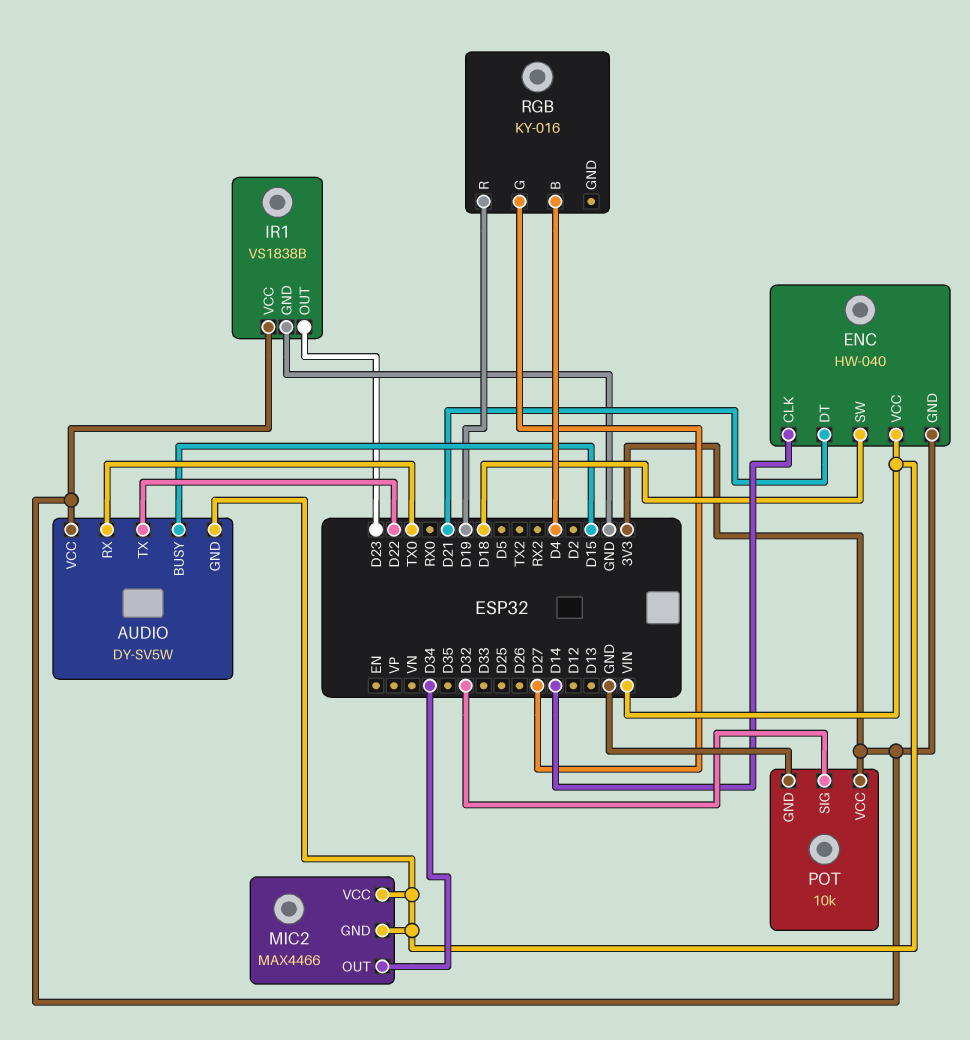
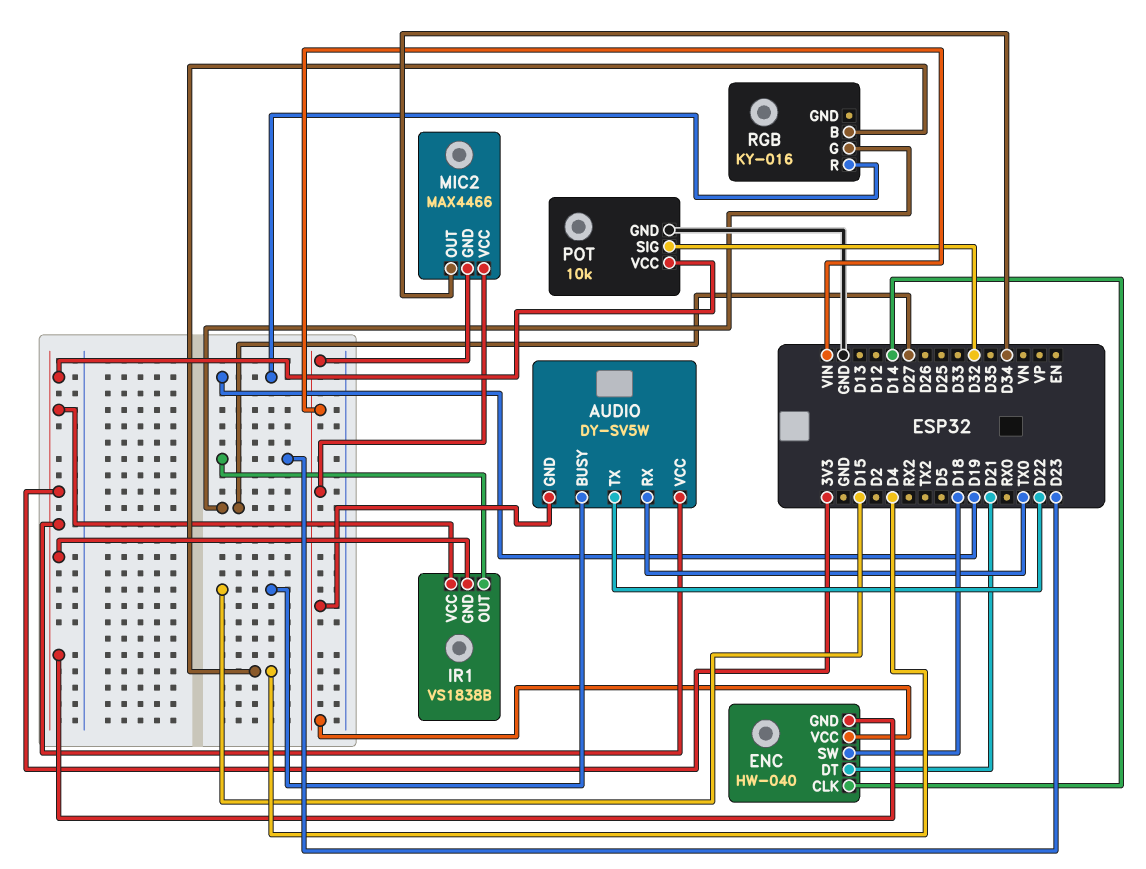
IR1 pin GND: GND -> 3V3

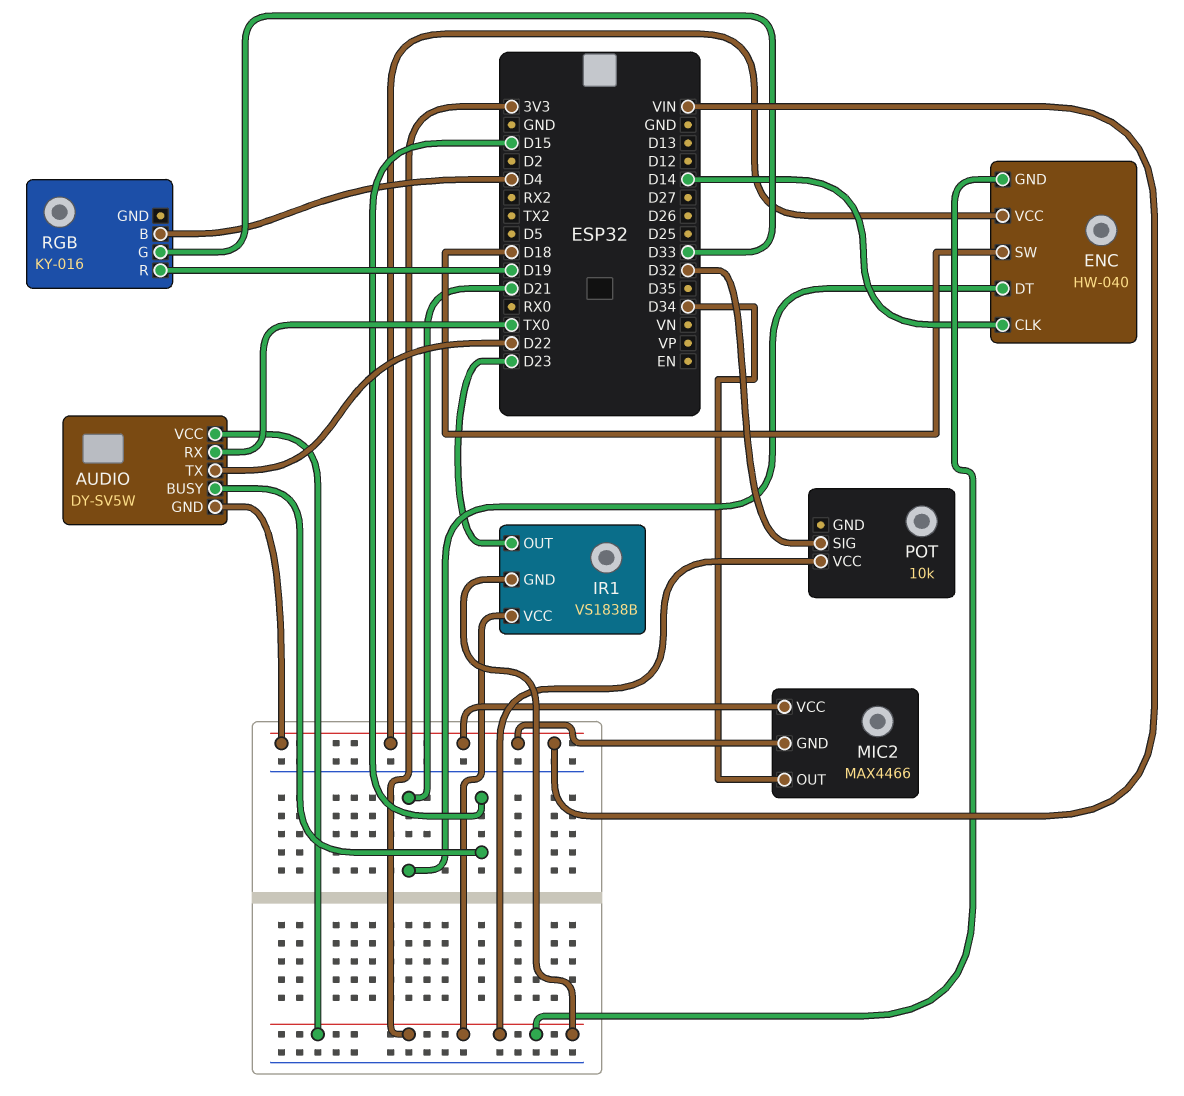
POT pin GND: GND -> none
RGB pin G: D27 -> D33

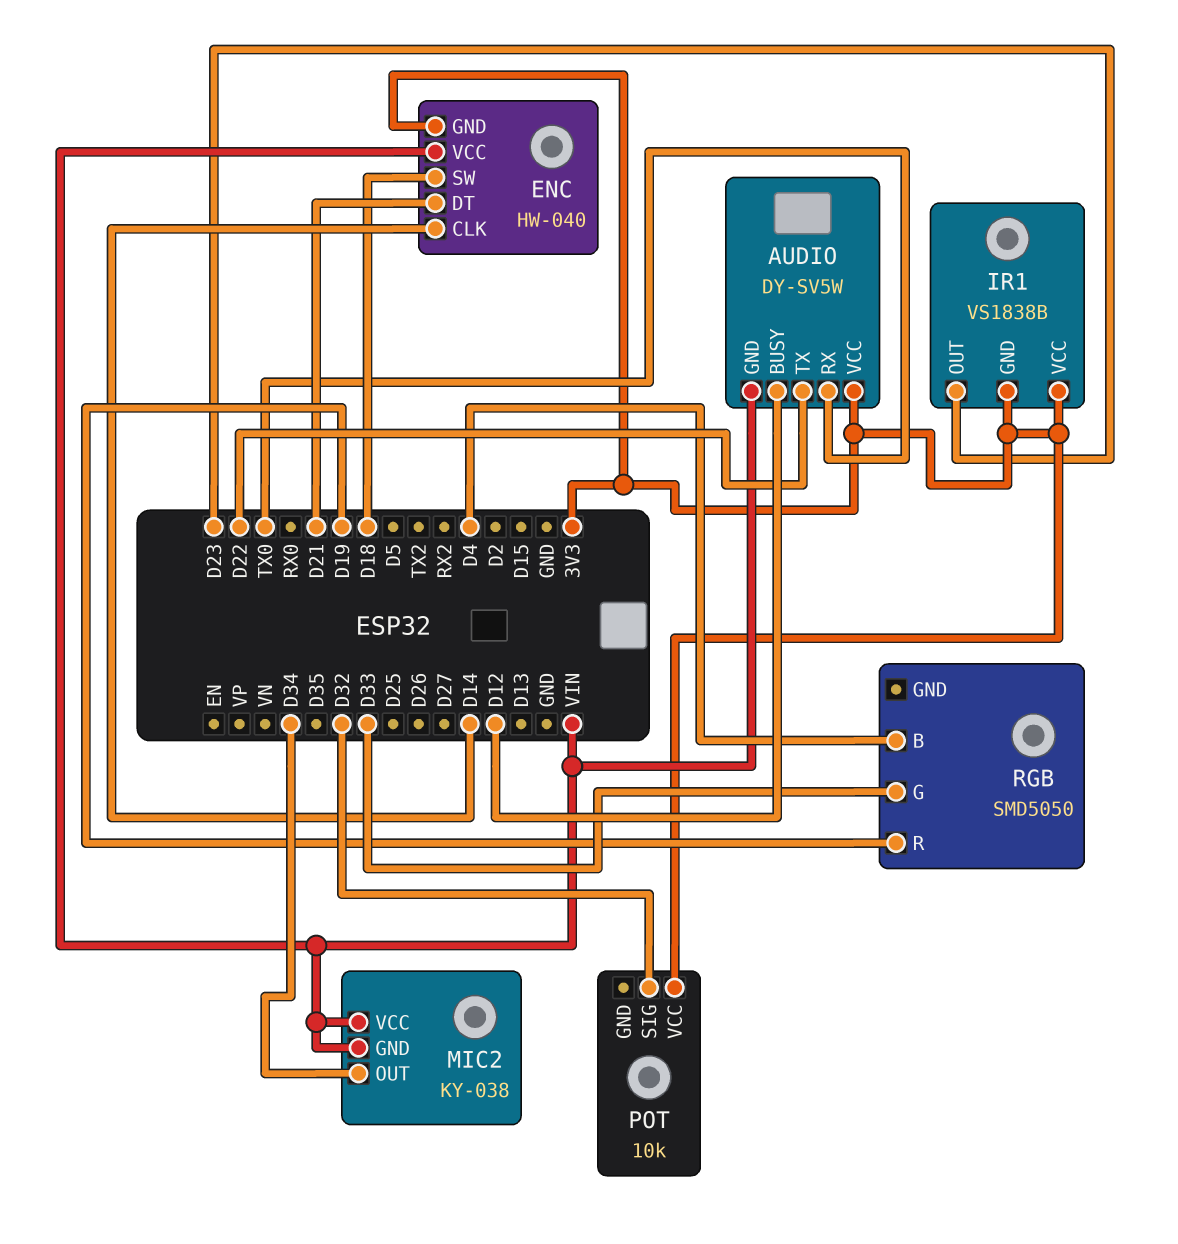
AUDIO pin BUSY: D15 -> D12
MIC2: MAX4466 -> KY-038
RGB: KY-016 -> SMD5050

